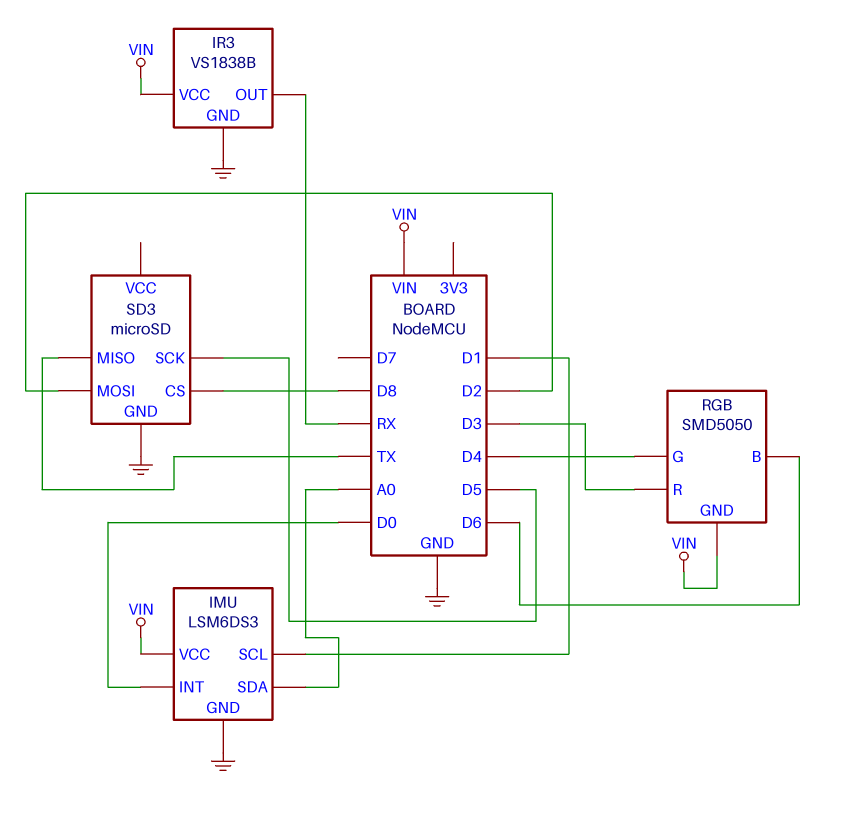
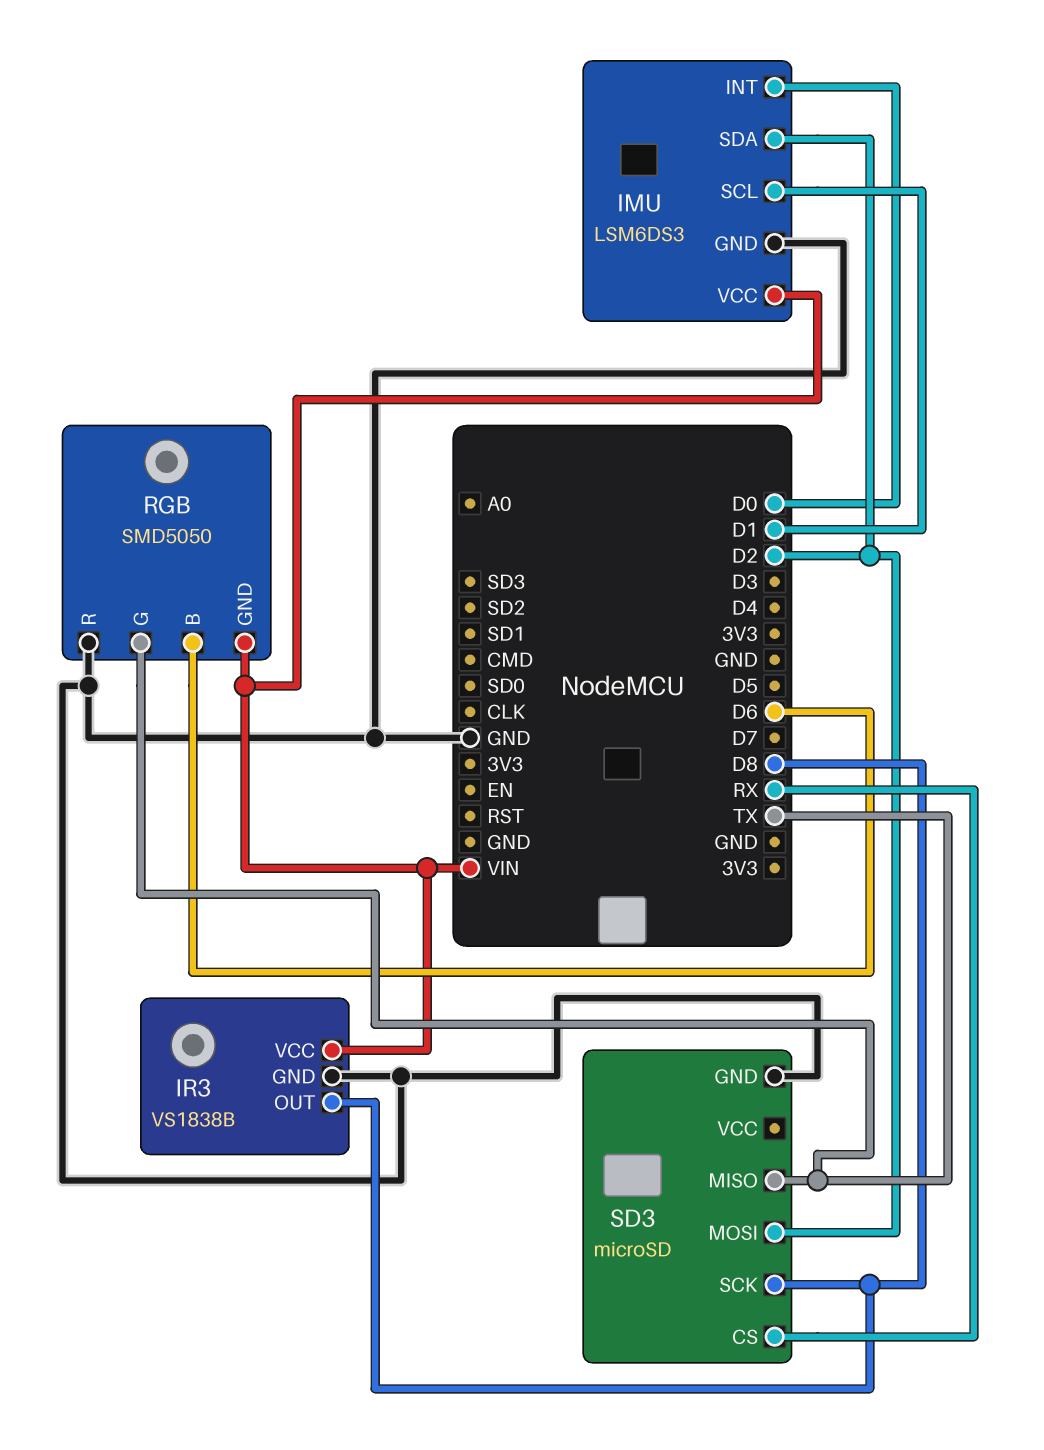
IMU pin SDA: A0 -> D2
IR3 pin OUT: RX -> D8
RGB pin G: D4 -> TX
RGB pin R: D3 -> GND
SD3 pin CS: D8 -> RX
SD3 pin SCK: D5 -> D8

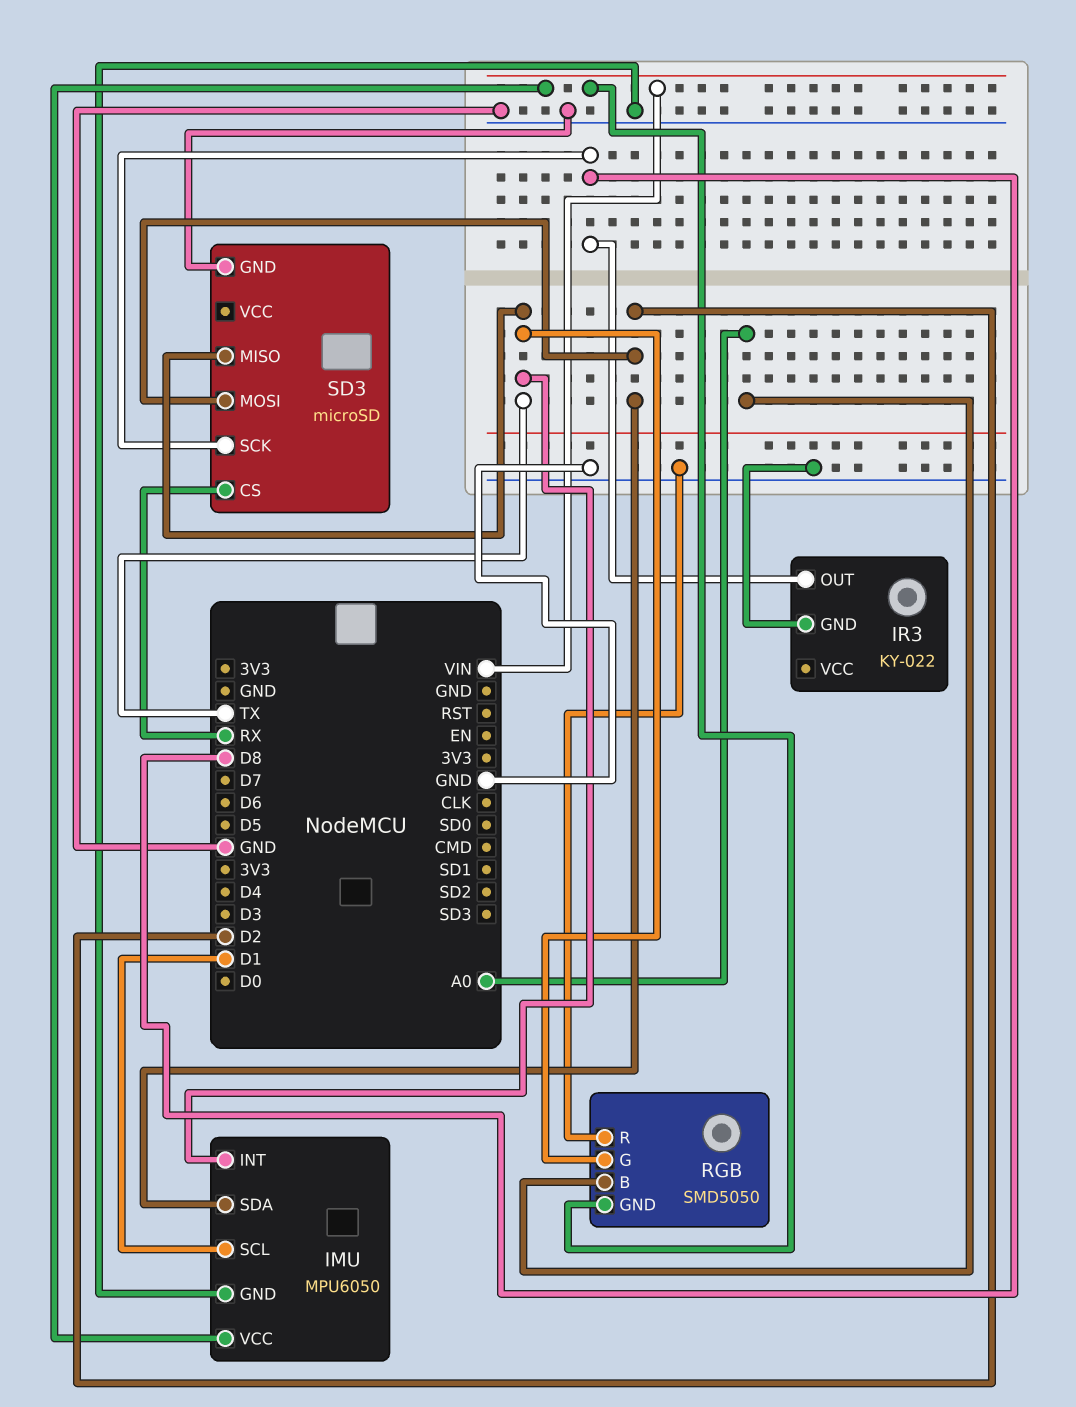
IMU: LSM6DS3 -> MPU6050
IMU pin INT: D0 -> TX
IR3: VS1838B -> KY-022
IR3 pin VCC: VIN -> none
RGB pin B: D6 -> A0

